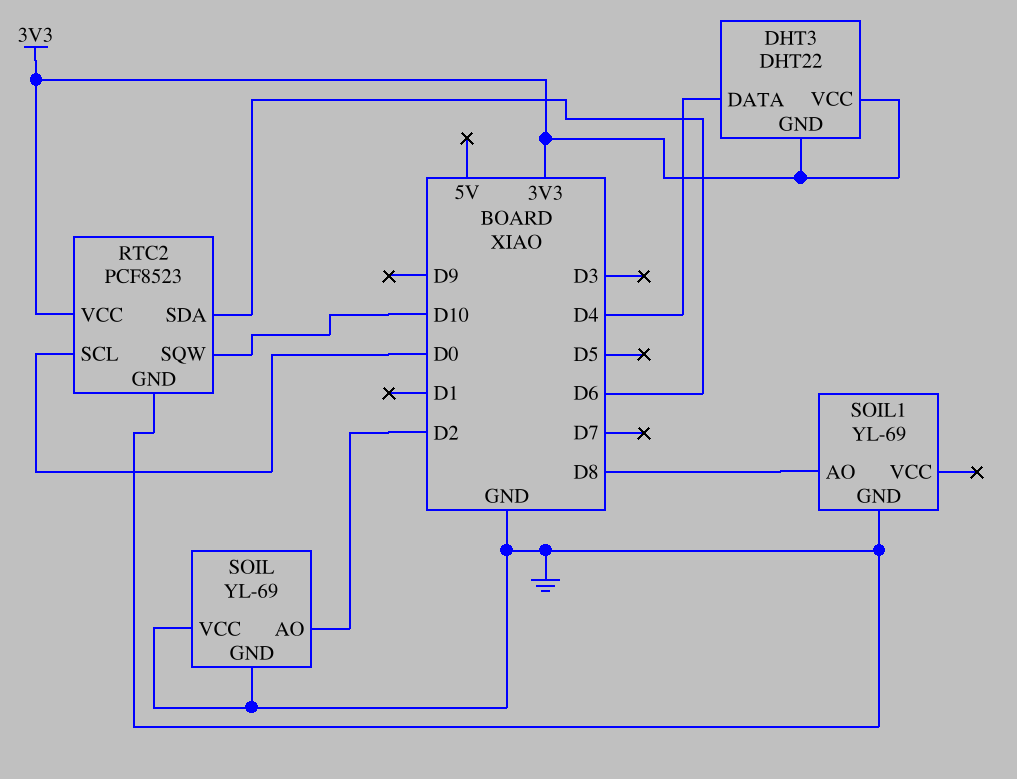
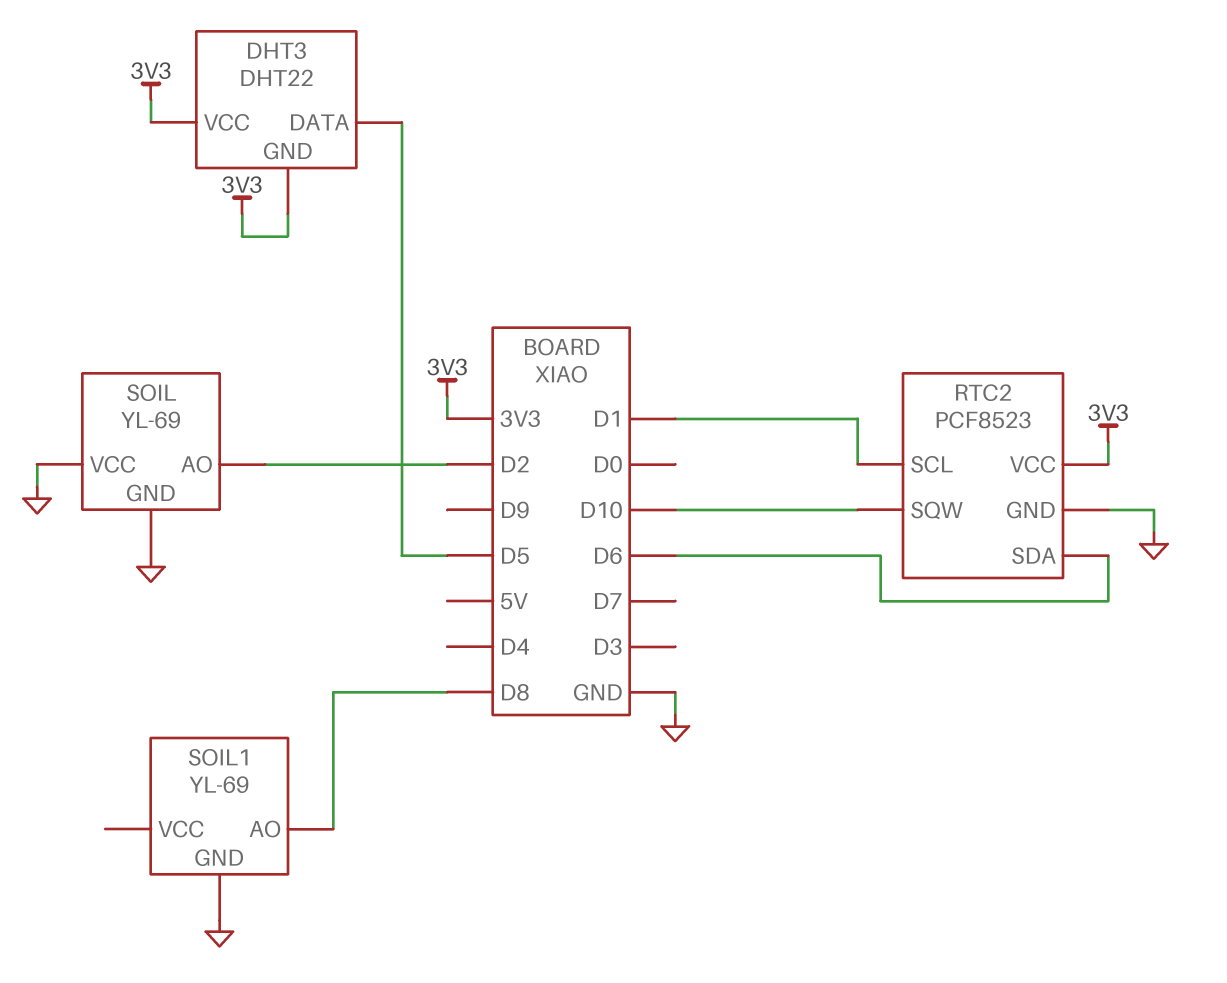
DHT3 pin DATA: D4 -> D5
RTC2 pin SCL: D0 -> D1

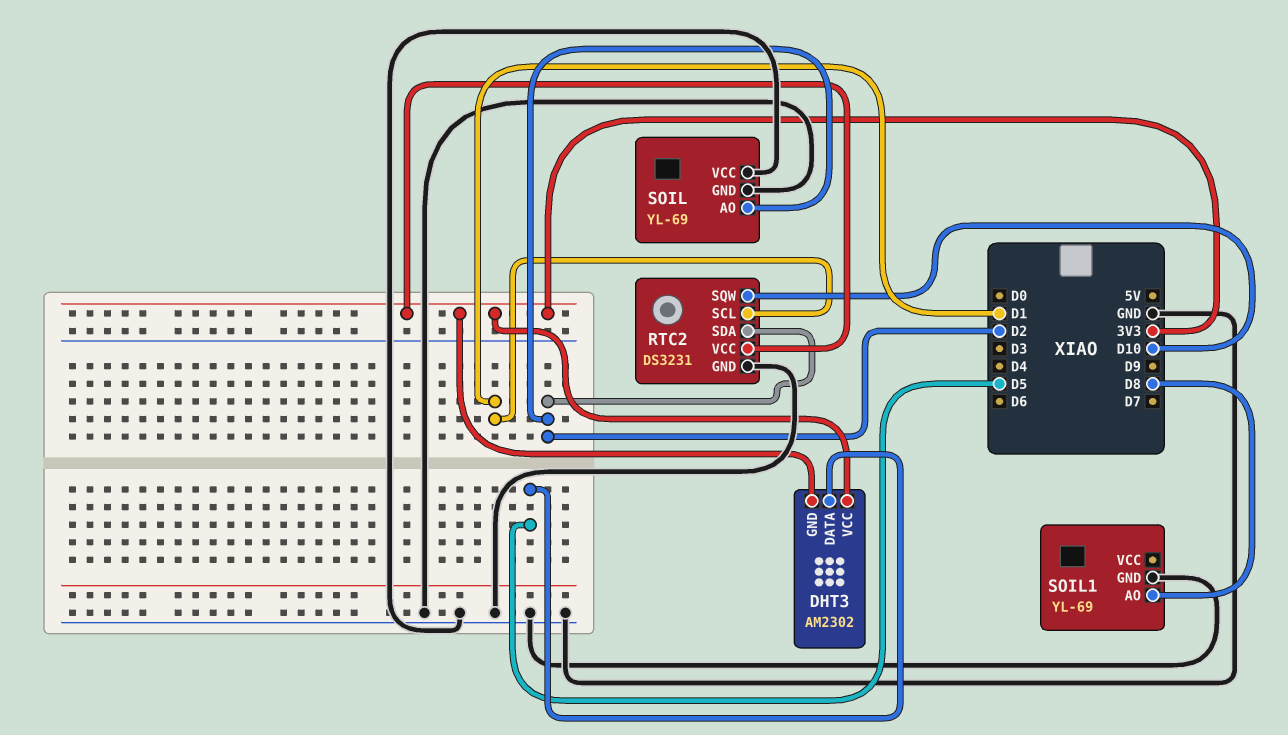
DHT3: DHT22 -> AM2302
RTC2: PCF8523 -> DS3231
RTC2 pin SDA: D6 -> D2

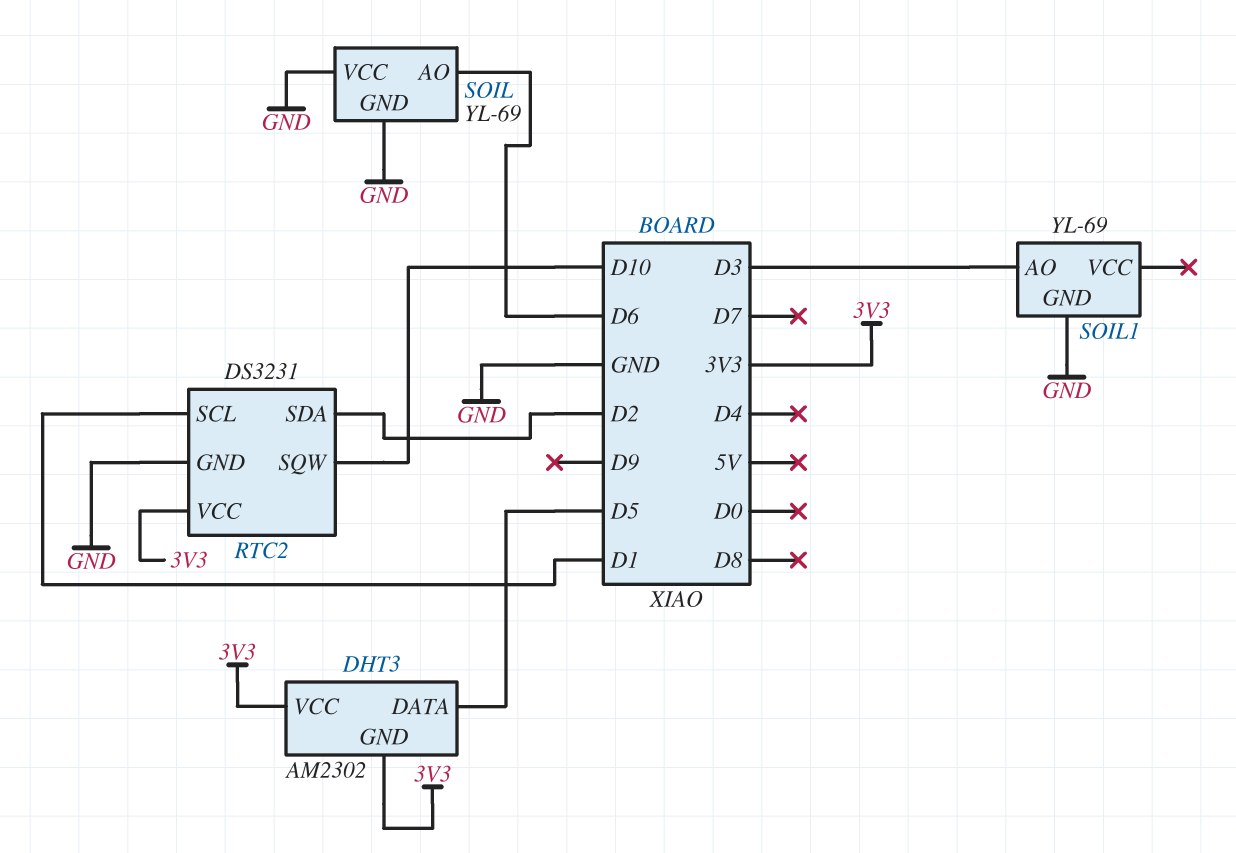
SOIL pin AO: D2 -> D6
SOIL1 pin AO: D8 -> D3

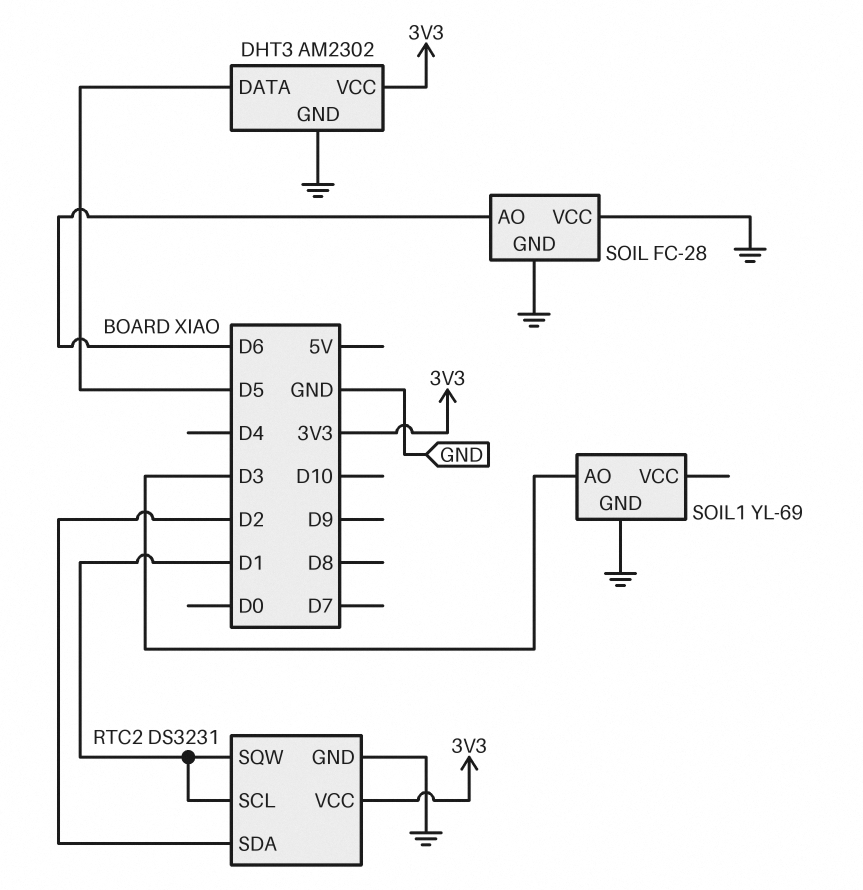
DHT3 pin GND: 3V3 -> GND
RTC2 pin SQW: D10 -> D1
SOIL: YL-69 -> FC-28

